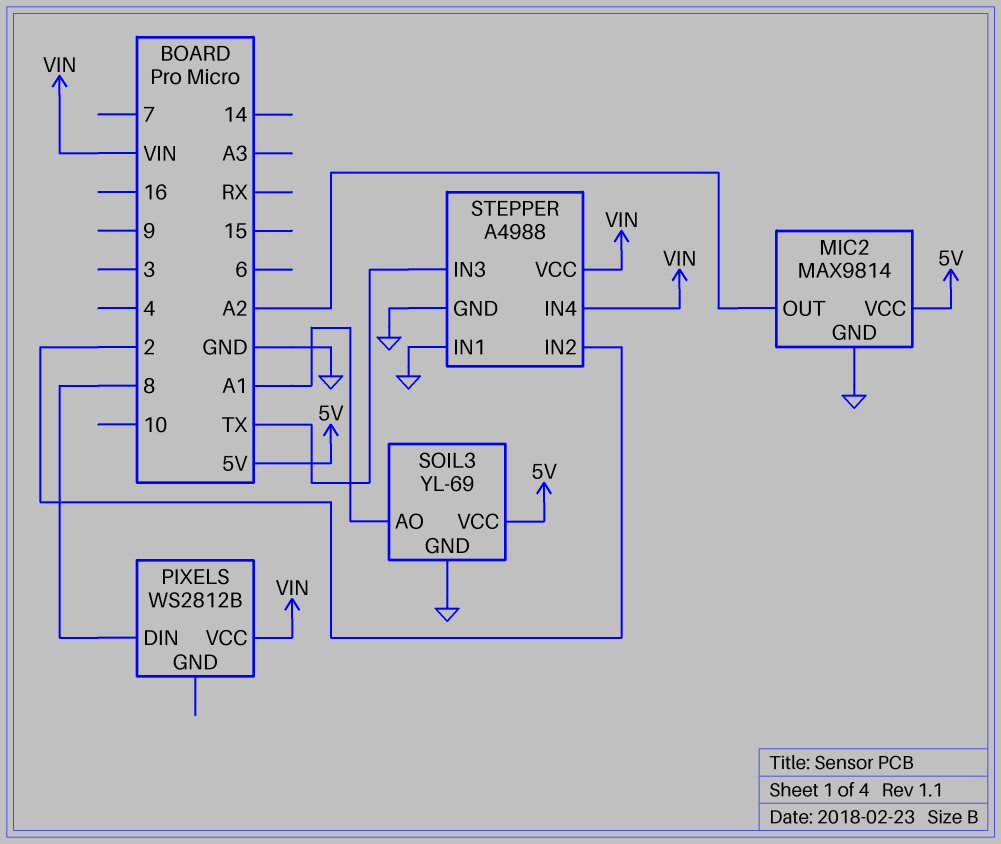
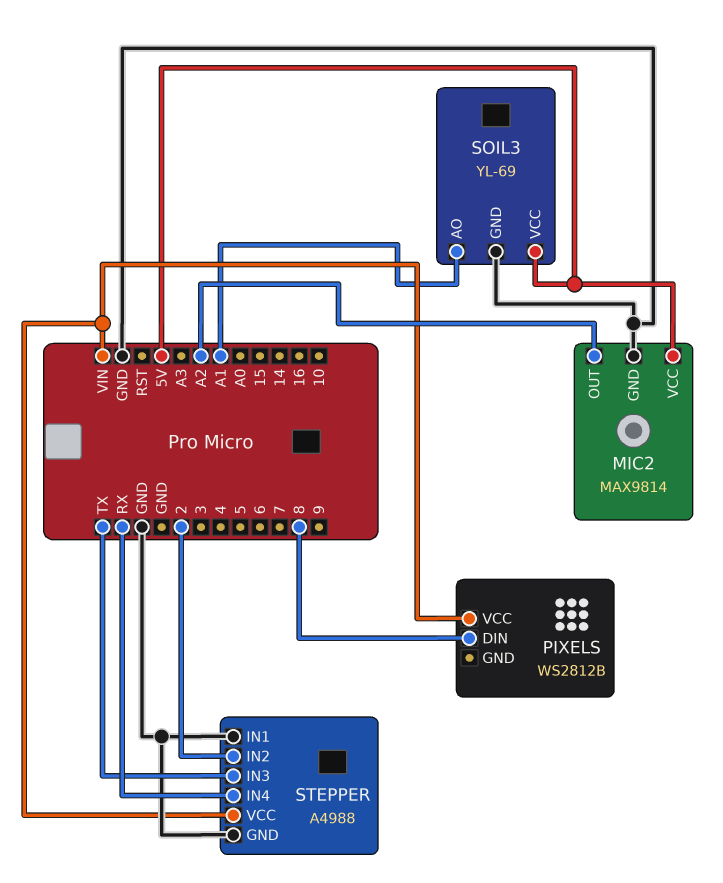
STEPPER pin IN4: VIN -> RX

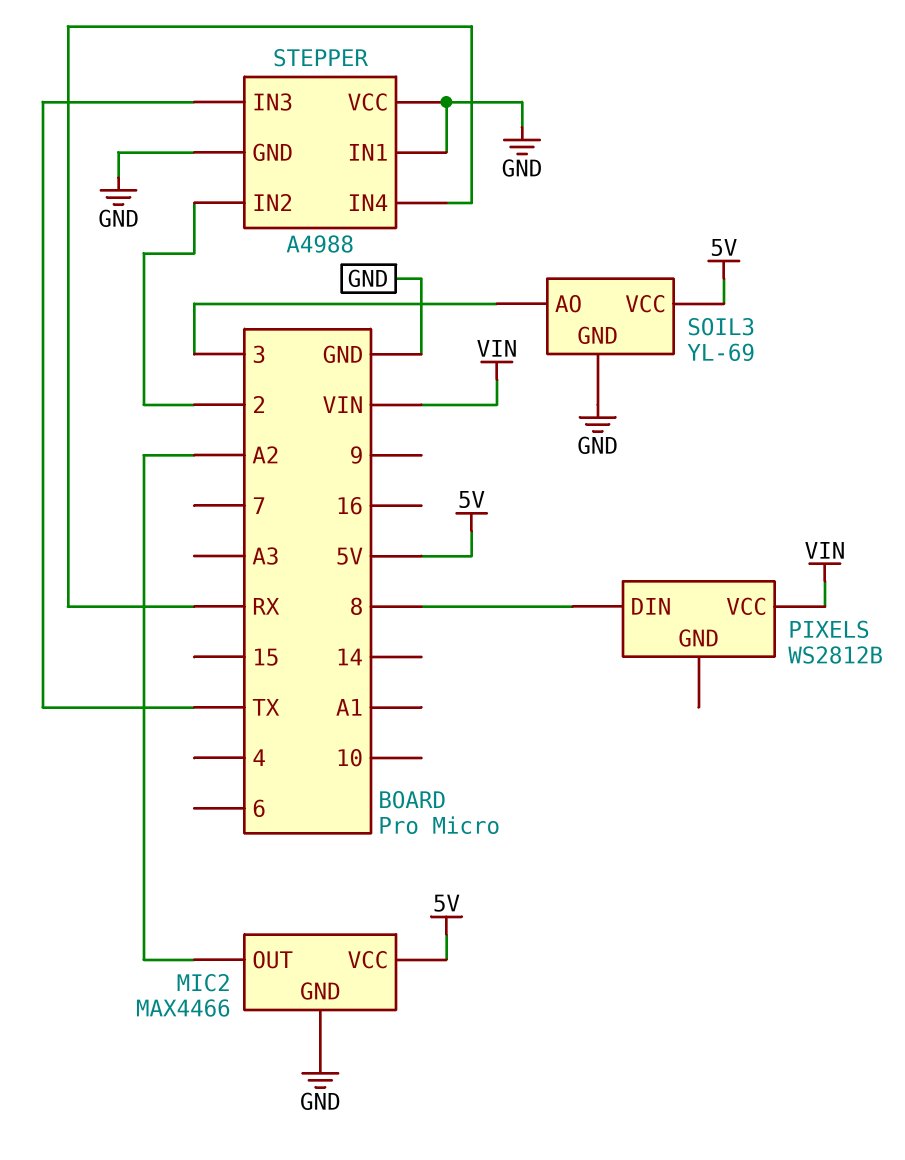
MIC2: MAX9814 -> MAX4466
SOIL3 pin AO: A1 -> 3
STEPPER pin VCC: VIN -> GND

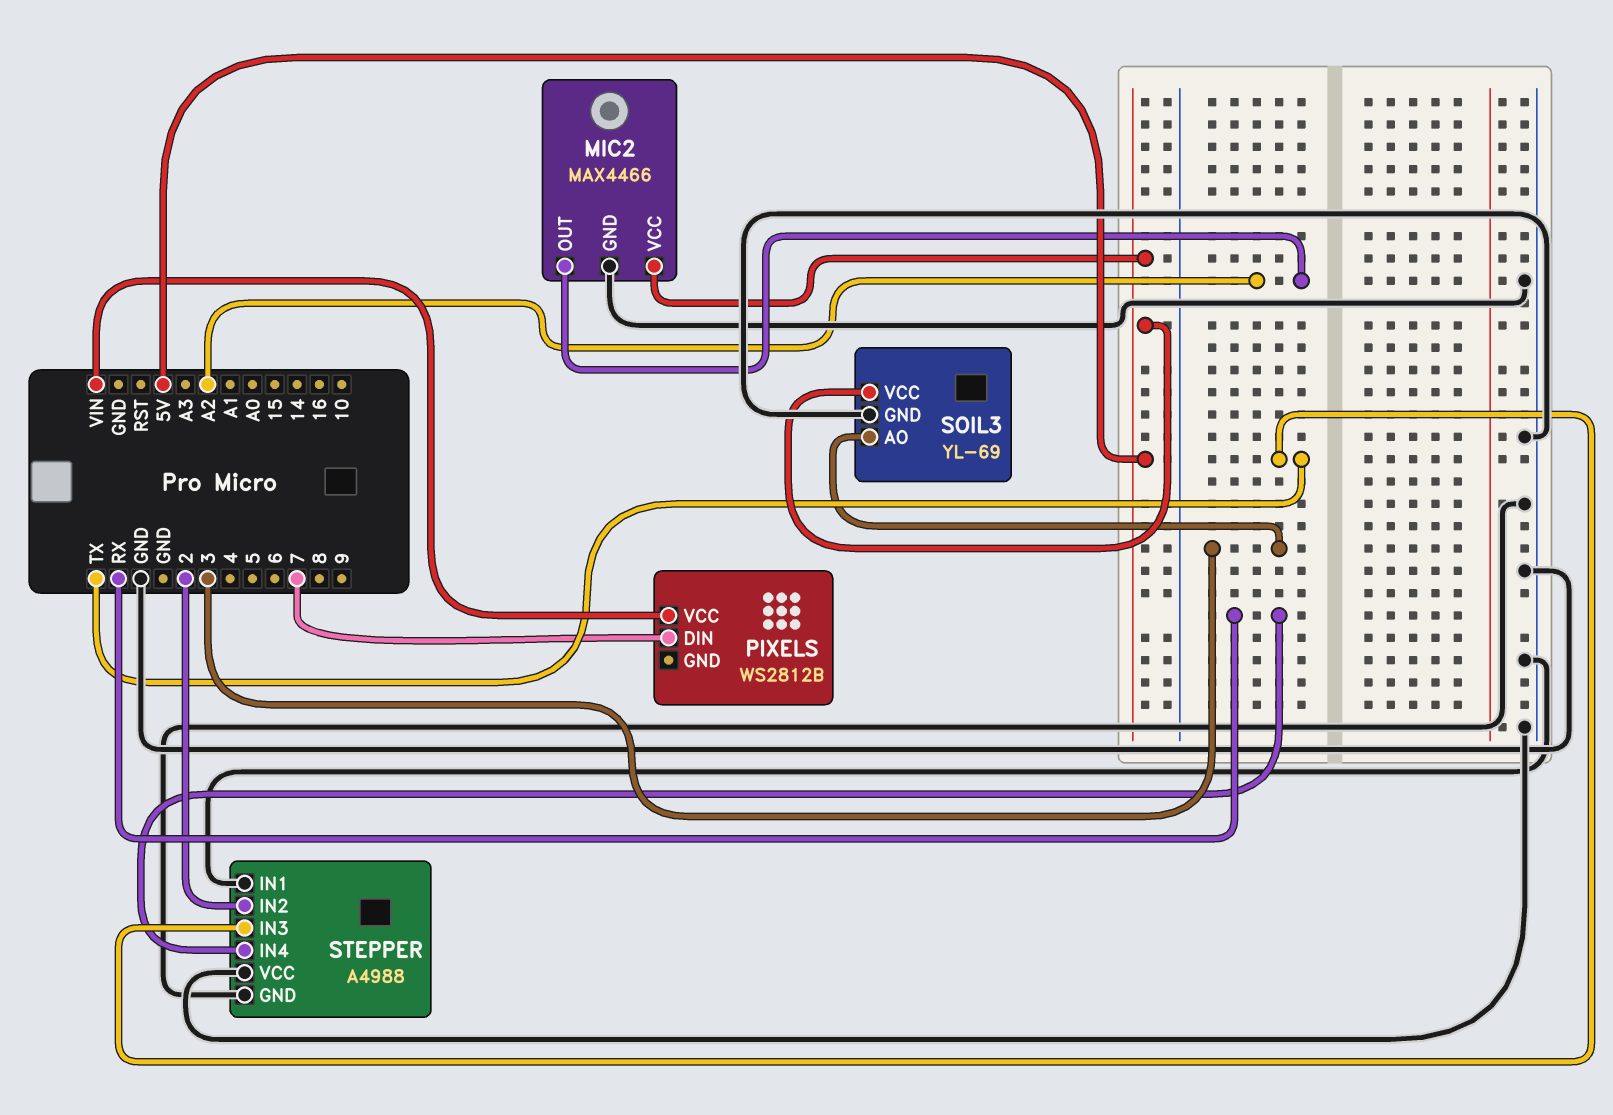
PIXELS pin DIN: 8 -> 7

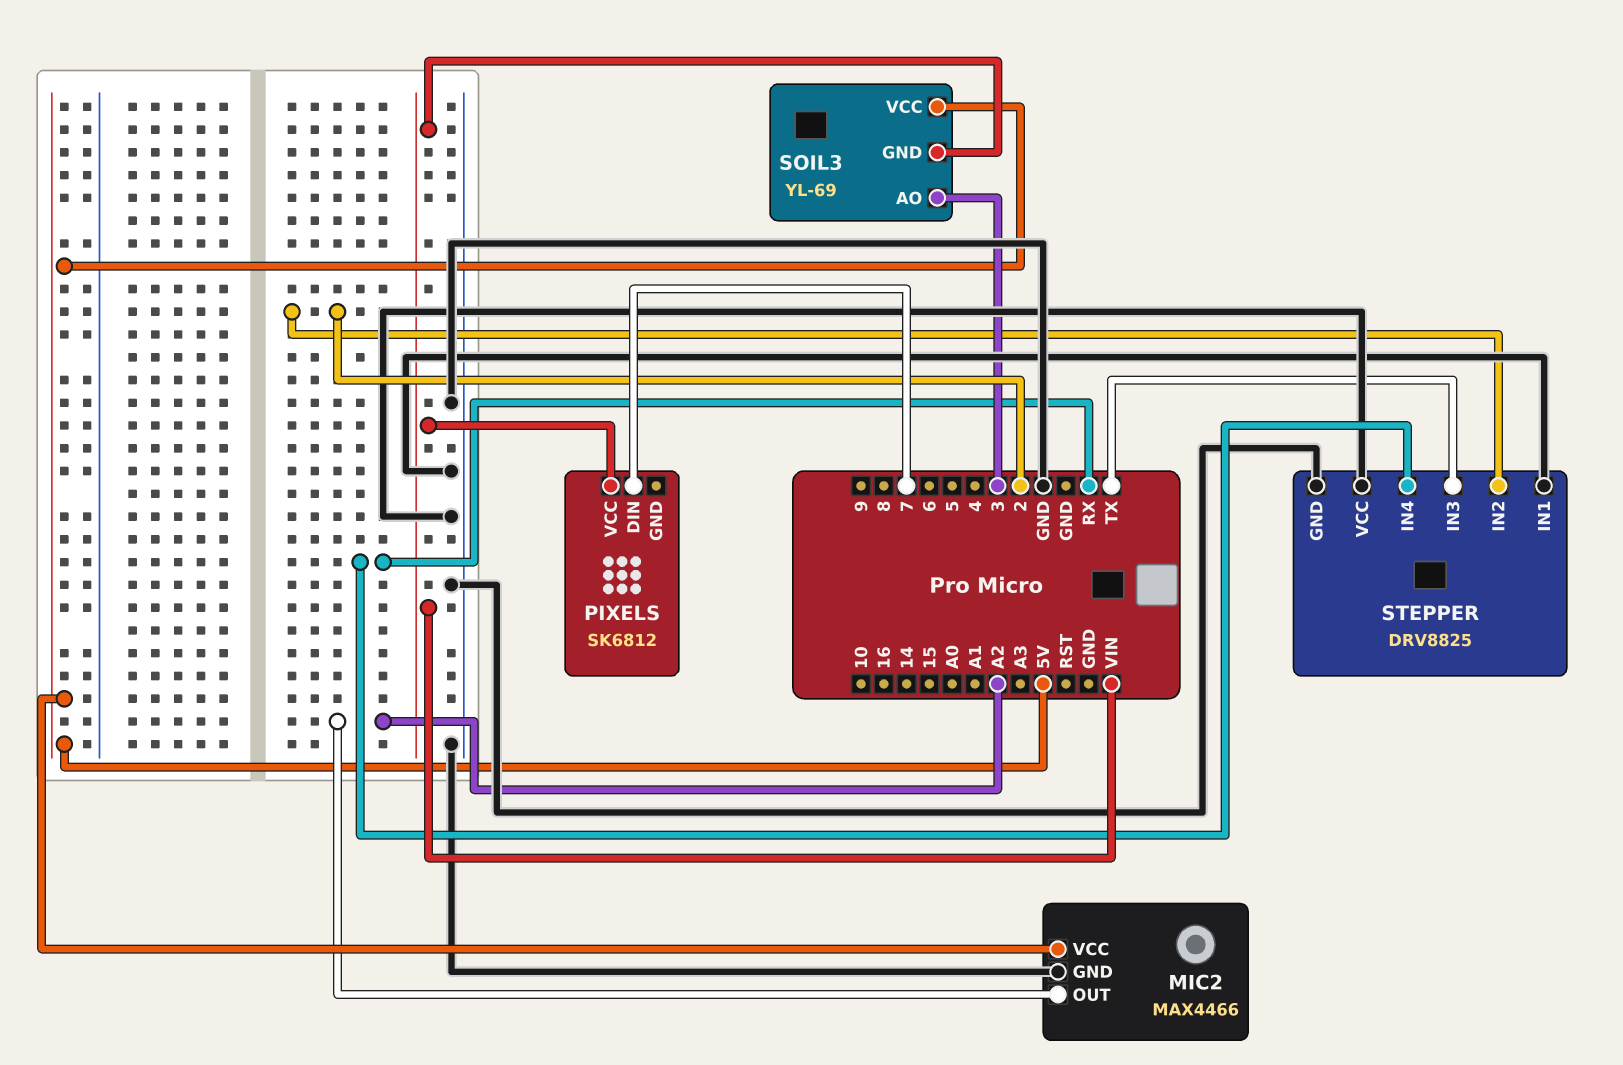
PIXELS: WS2812B -> SK6812
SOIL3 pin GND: GND -> VIN
STEPPER: A4988 -> DRV8825

